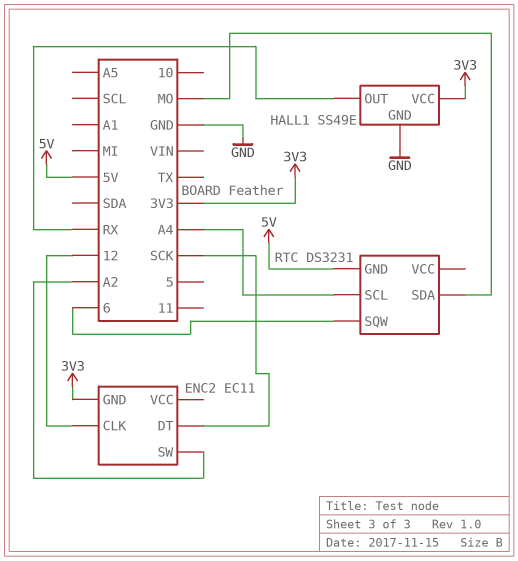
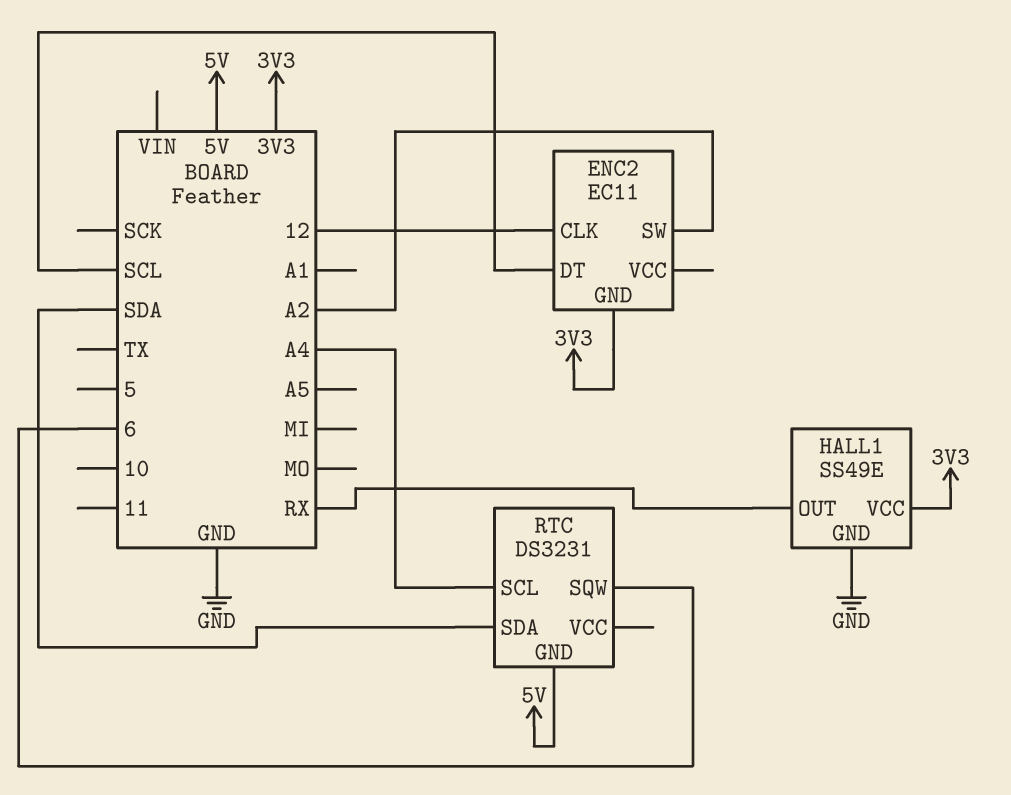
ENC2 pin DT: SCK -> SCL
RTC pin SDA: MO -> SDA

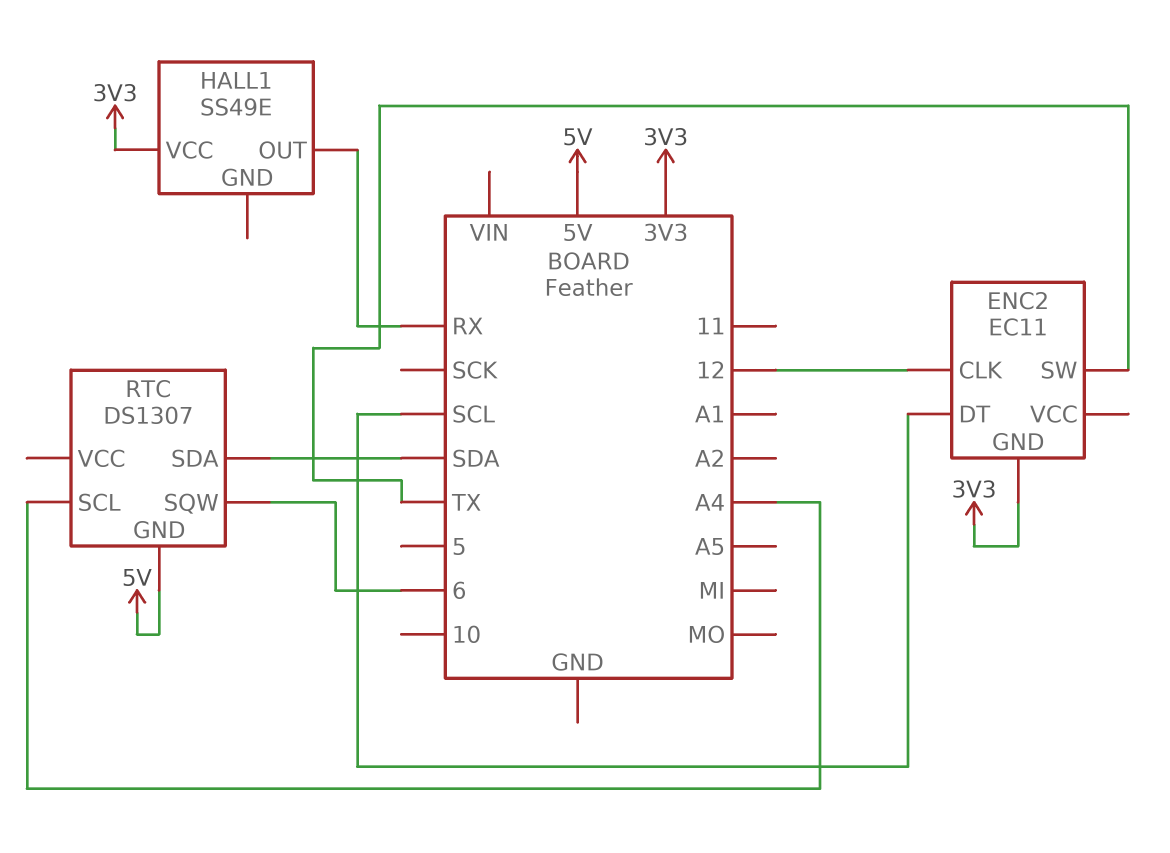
ENC2 pin SW: A2 -> TX
HALL1 pin GND: GND -> none
RTC: DS3231 -> DS1307

